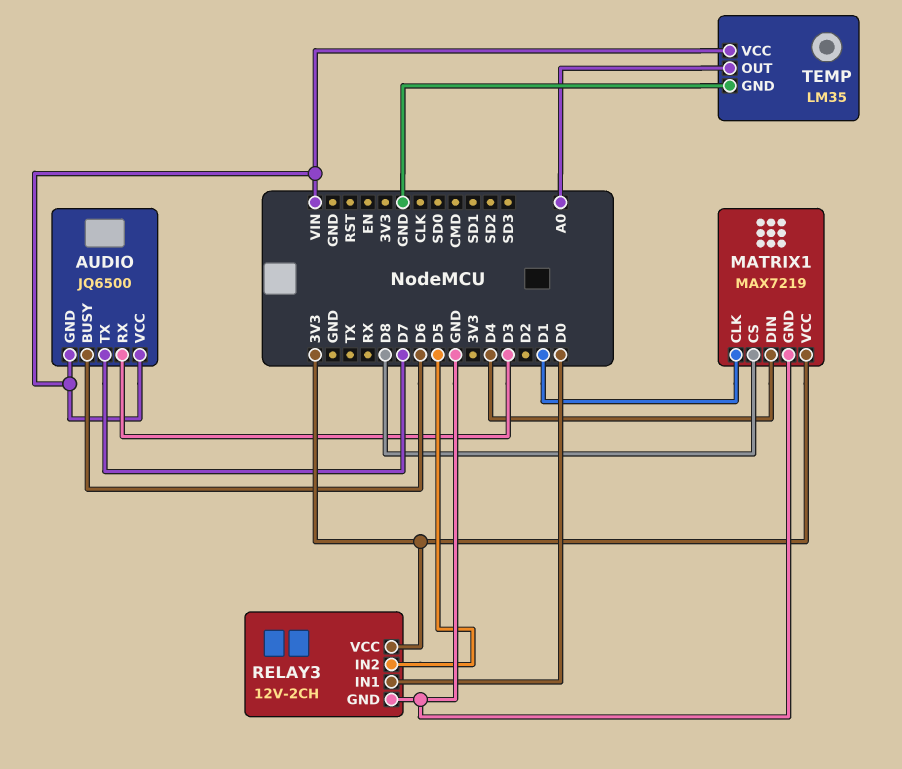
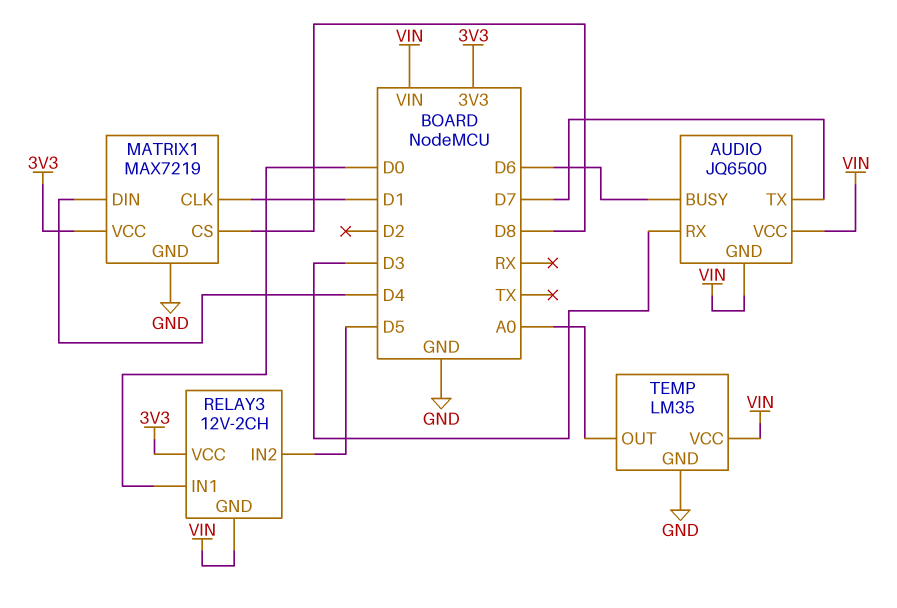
RELAY3 pin GND: GND -> VIN

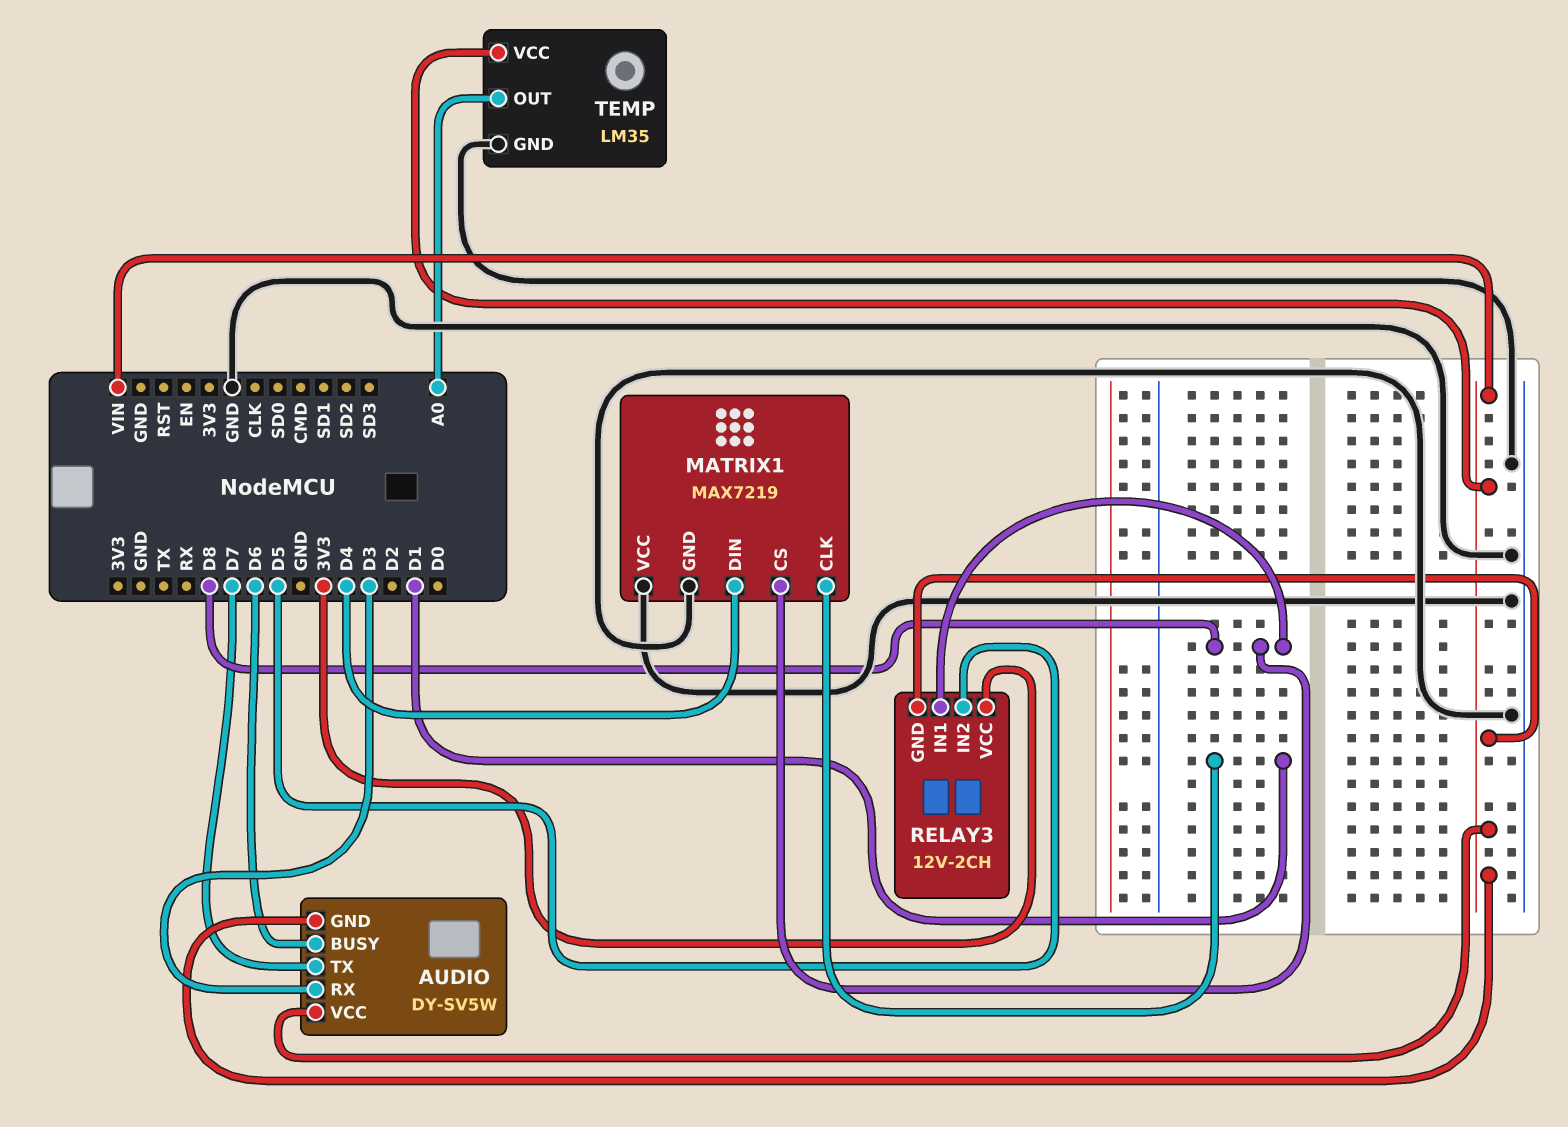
AUDIO: JQ6500 -> DY-SV5W
MATRIX1 pin VCC: 3V3 -> GND
RELAY3 pin IN1: D0 -> D8

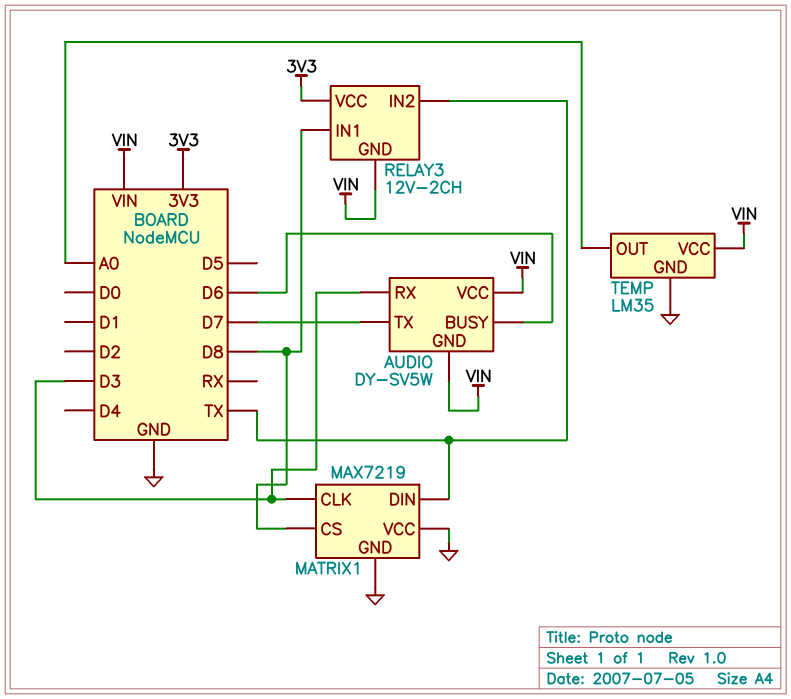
MATRIX1 pin CLK: D1 -> D3
MATRIX1 pin DIN: D4 -> TX
RELAY3 pin IN2: D5 -> TX

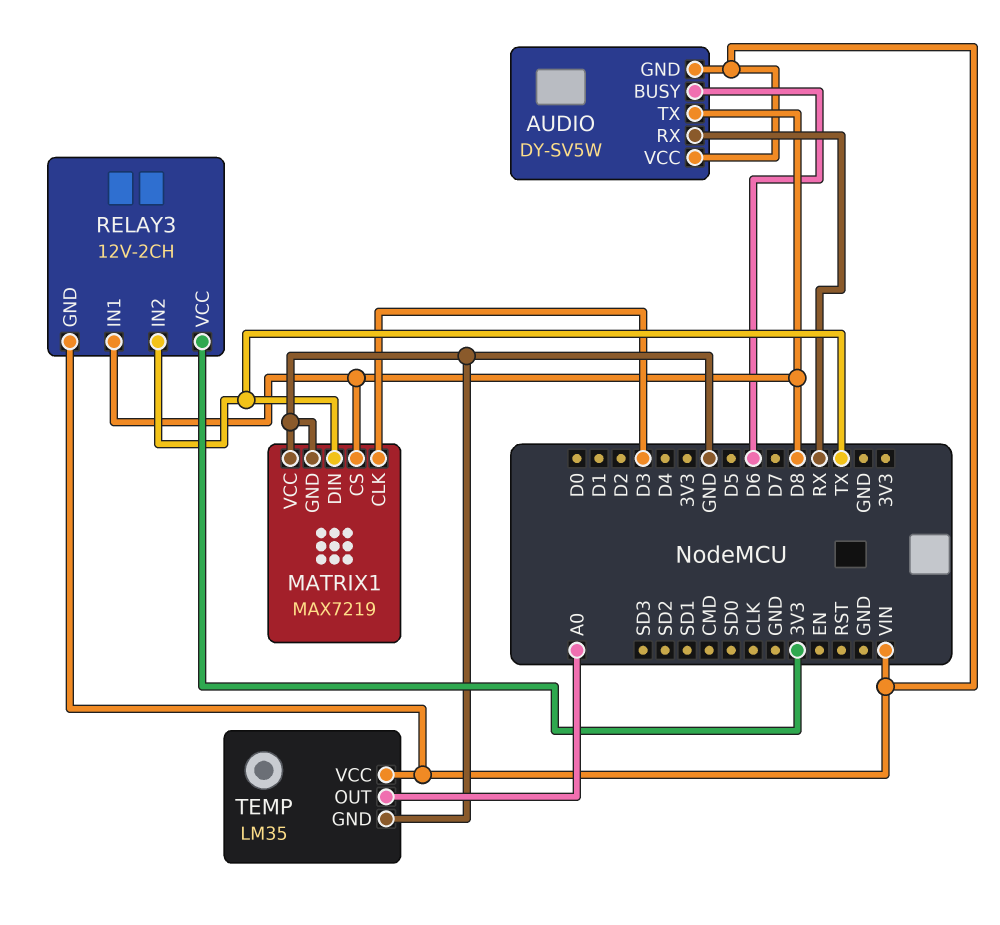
AUDIO pin RX: D3 -> RX
AUDIO pin TX: D7 -> D8

